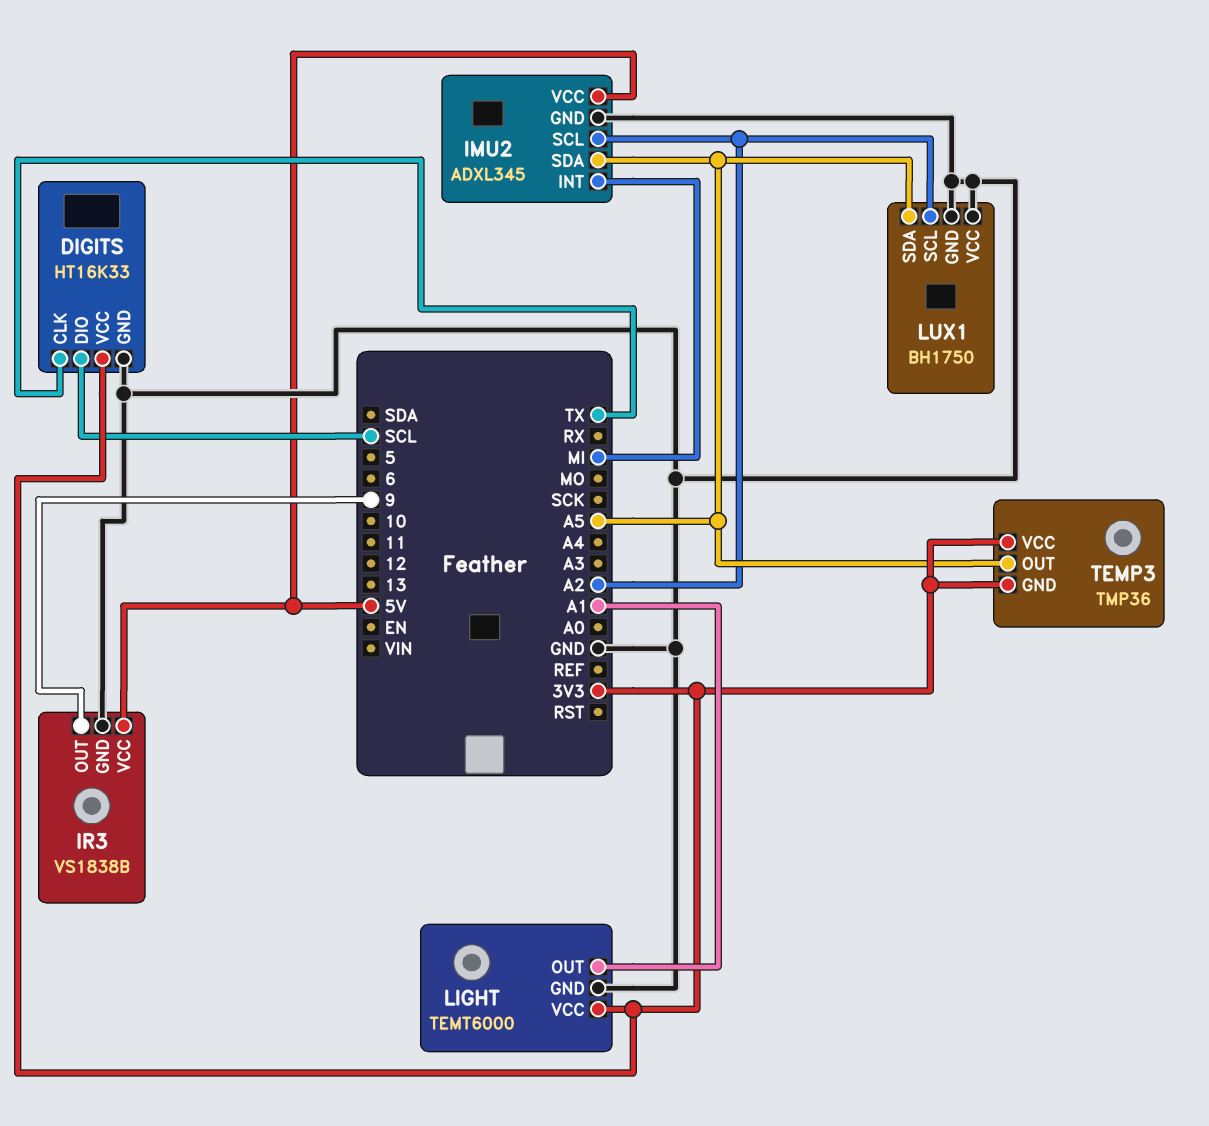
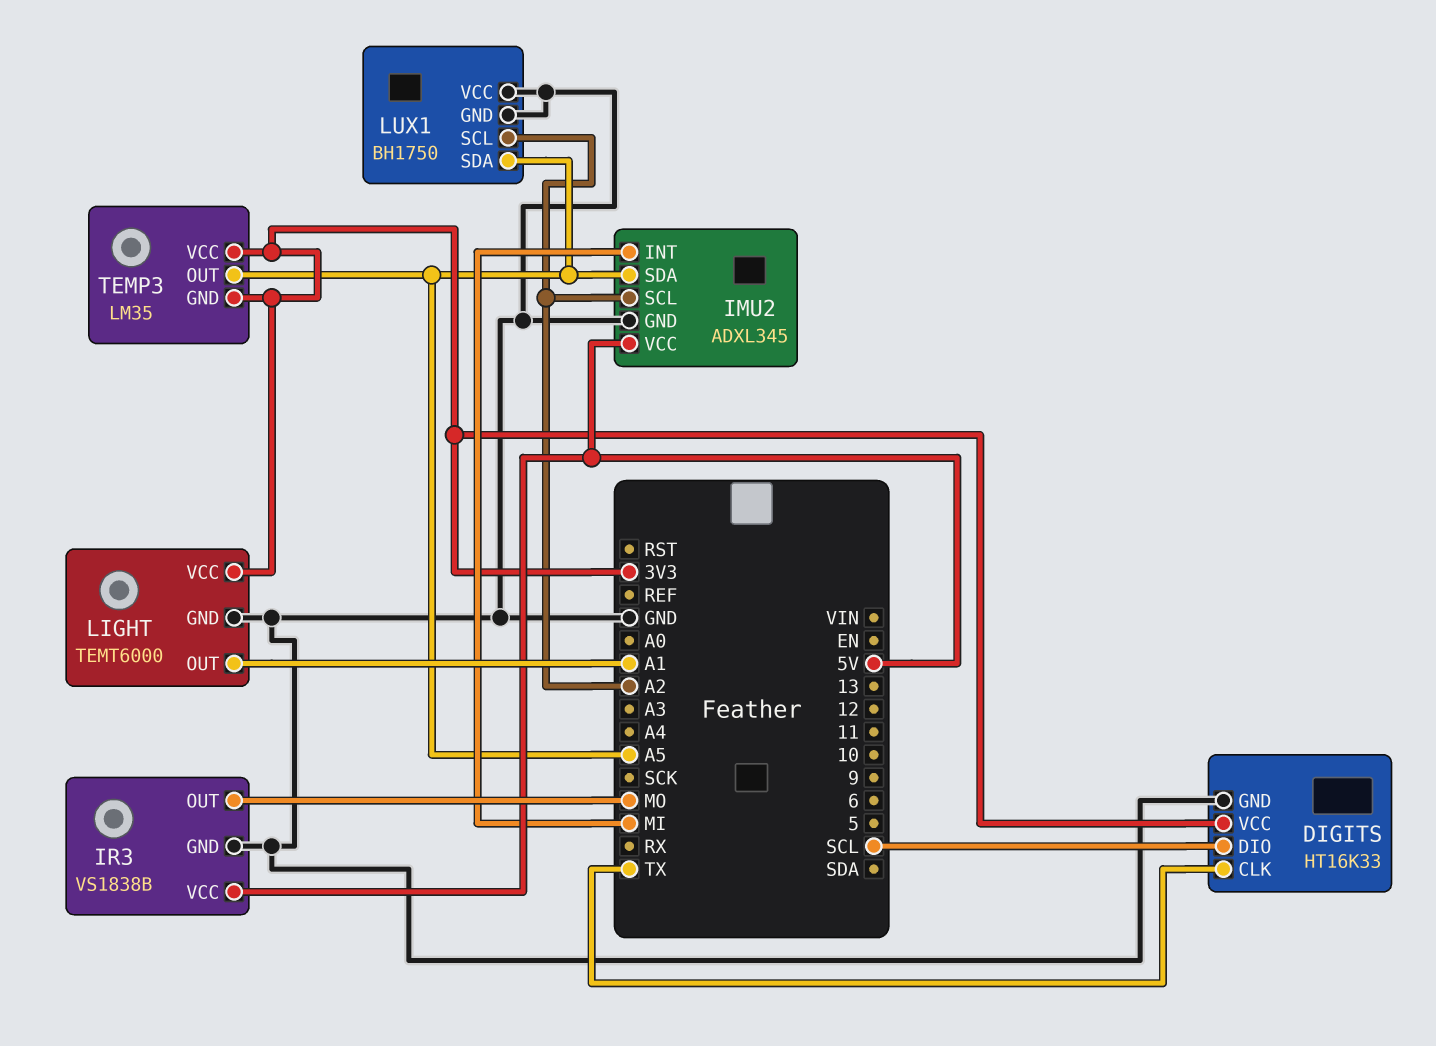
IR3 pin OUT: 9 -> MO
TEMP3: TMP36 -> LM35

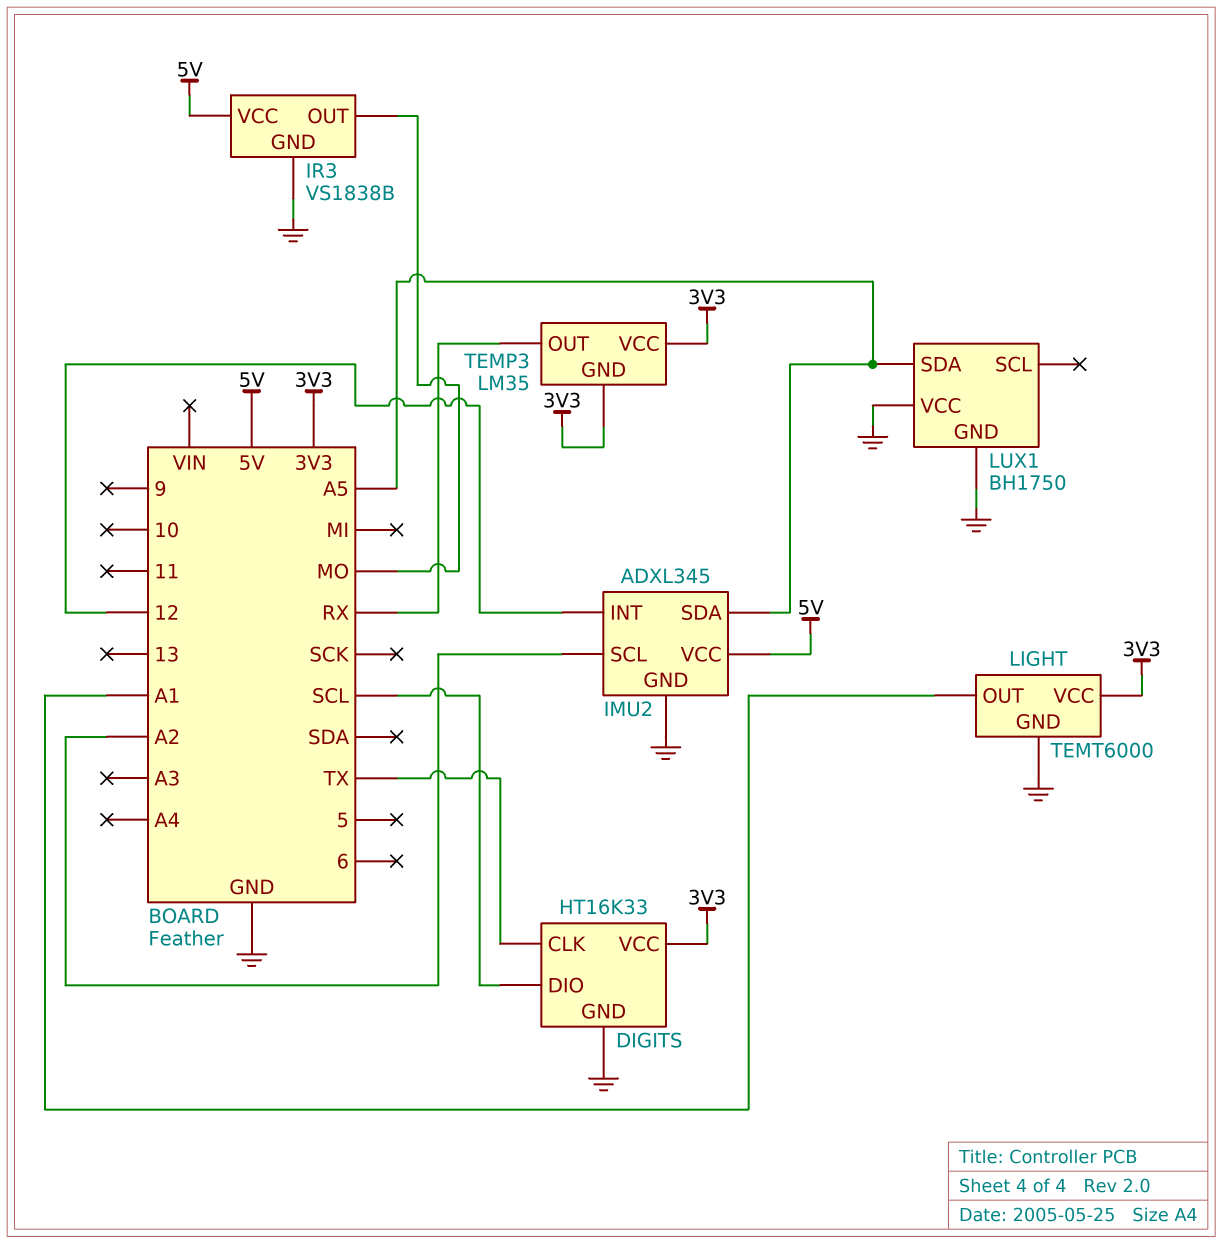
IMU2 pin INT: MI -> 12
LUX1 pin SCL: A2 -> none
TEMP3 pin OUT: A5 -> RX

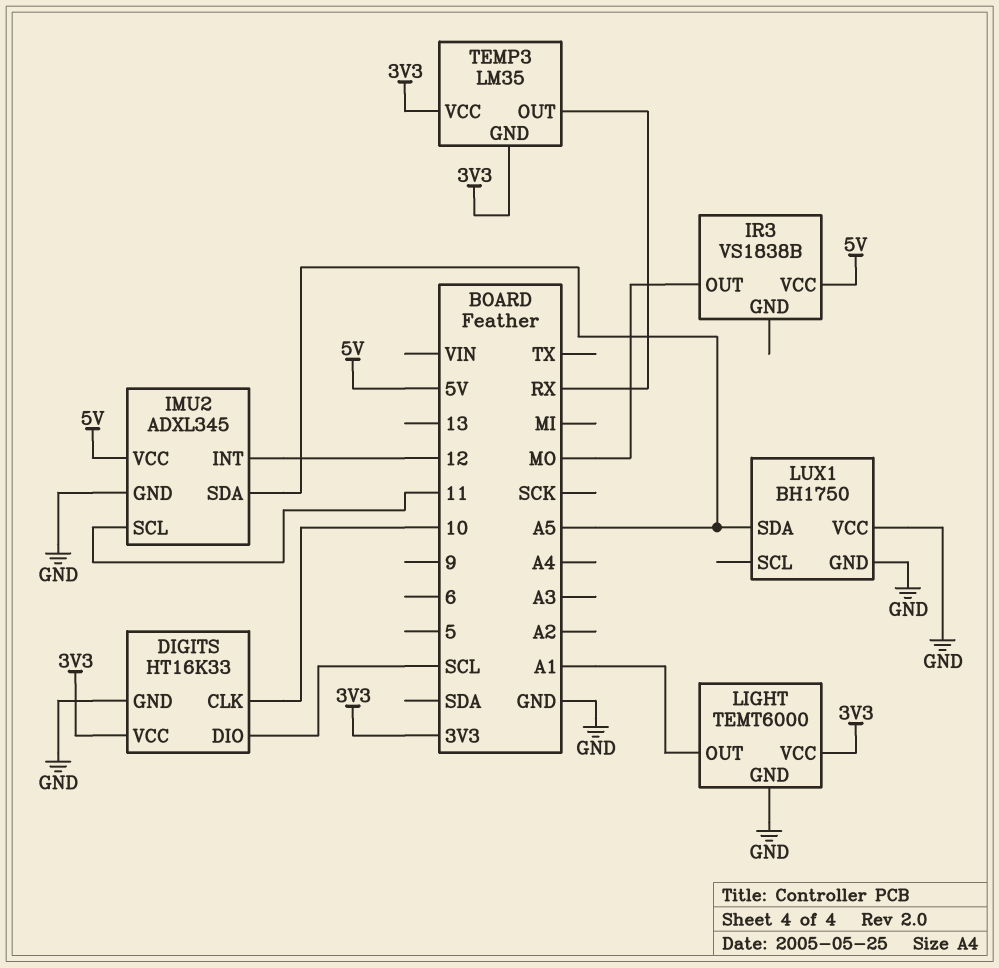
DIGITS pin CLK: TX -> 10
IMU2 pin SCL: A2 -> 11
IR3 pin GND: GND -> none

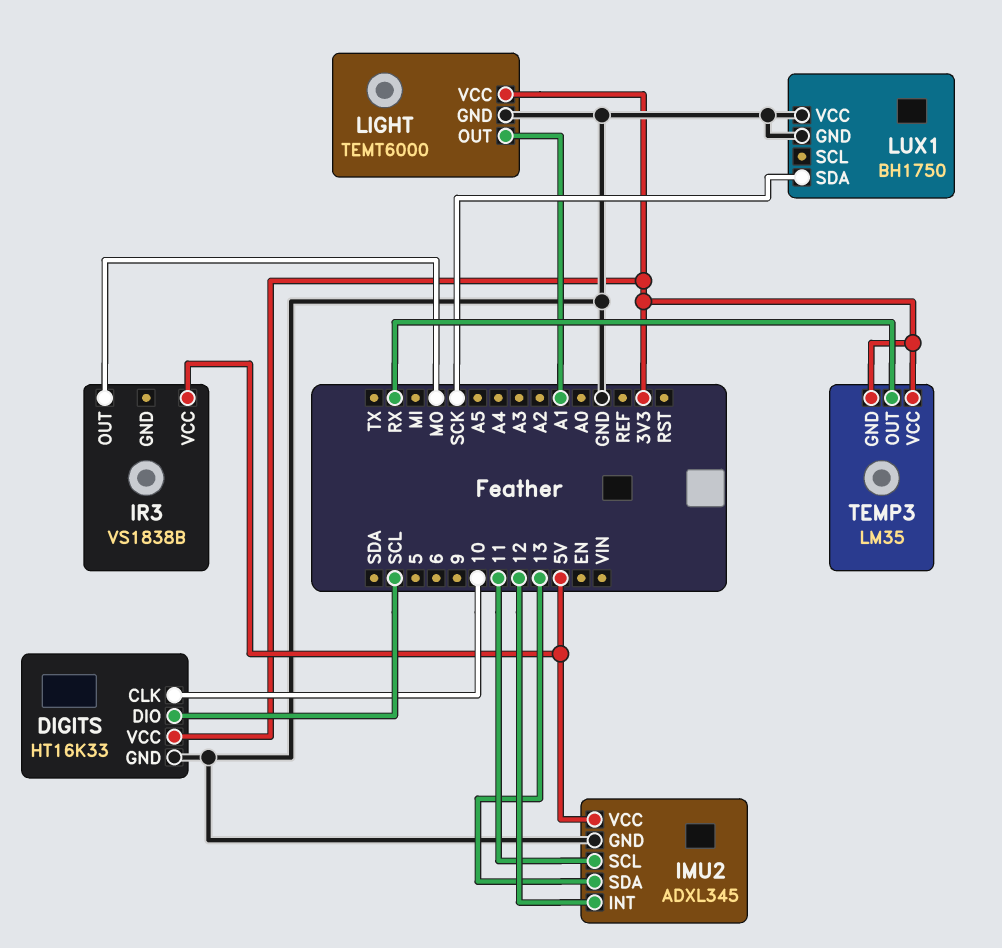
IMU2 pin SDA: A5 -> 13
LUX1 pin SDA: A5 -> SCK

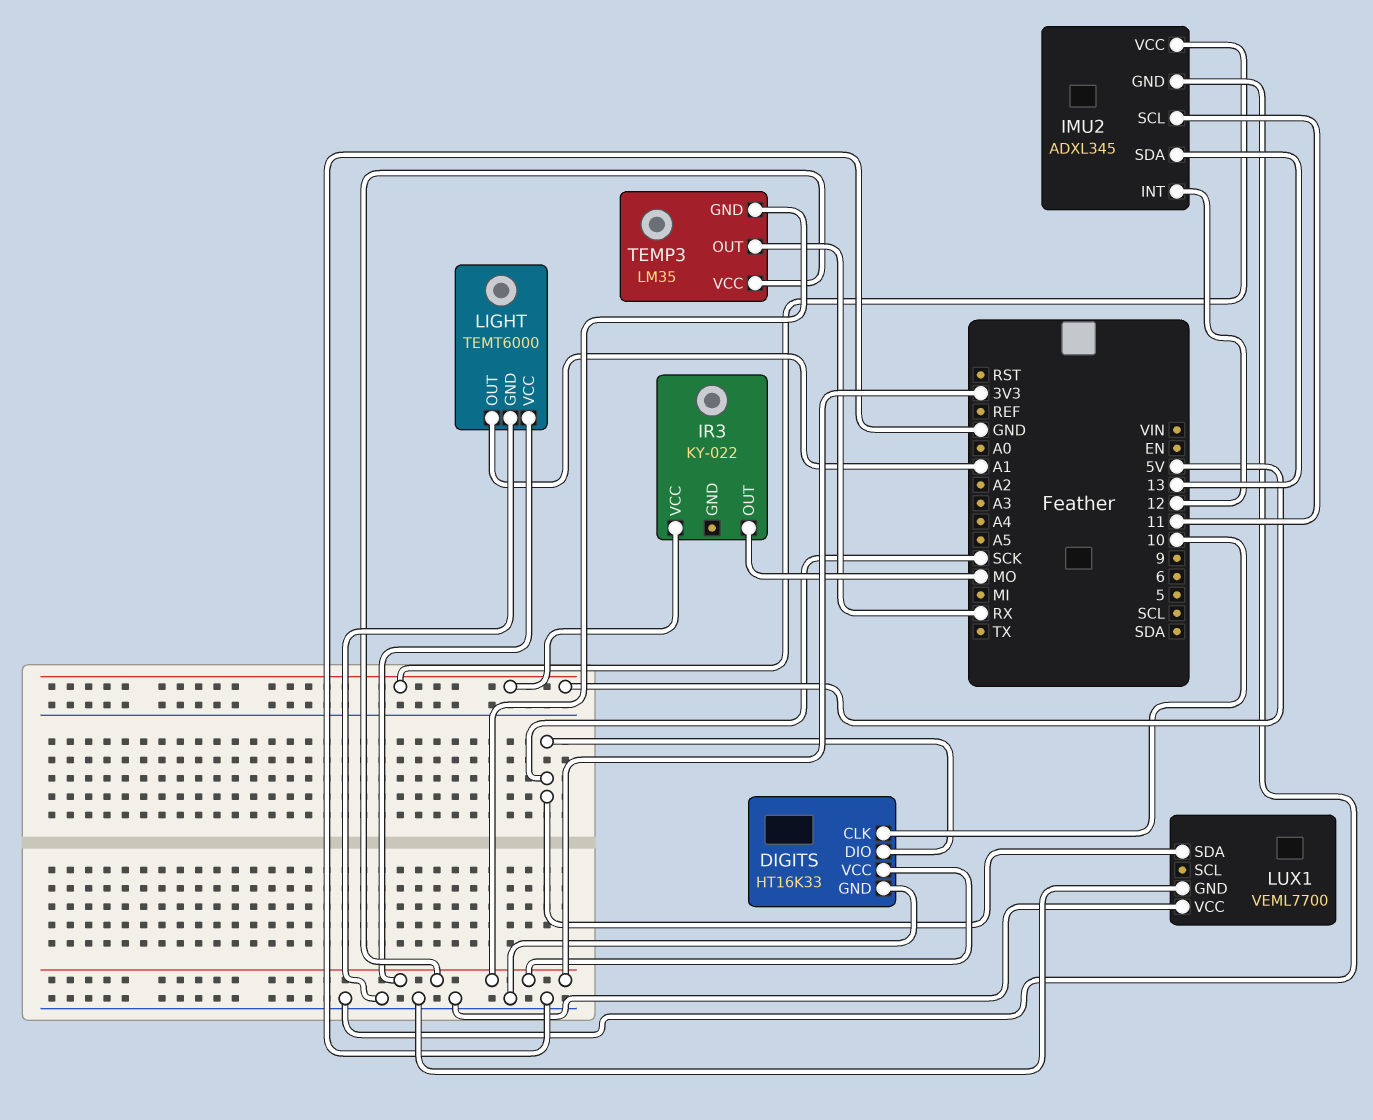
DIGITS pin DIO: SCL -> SCK
IR3: VS1838B -> KY-022
LUX1: BH1750 -> VEML7700

